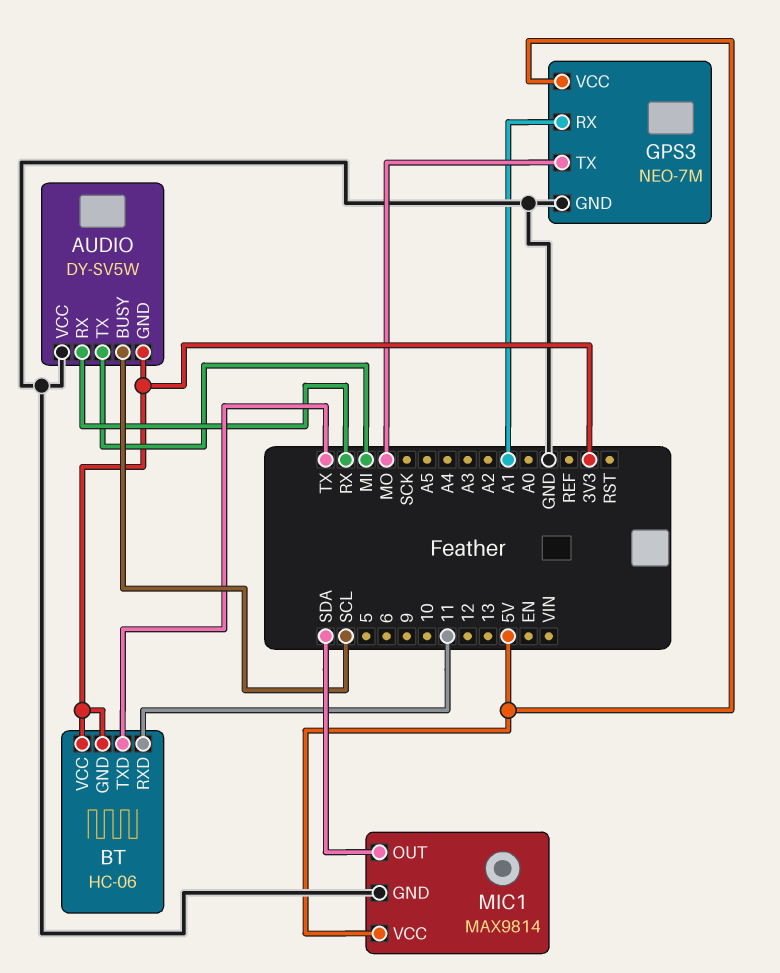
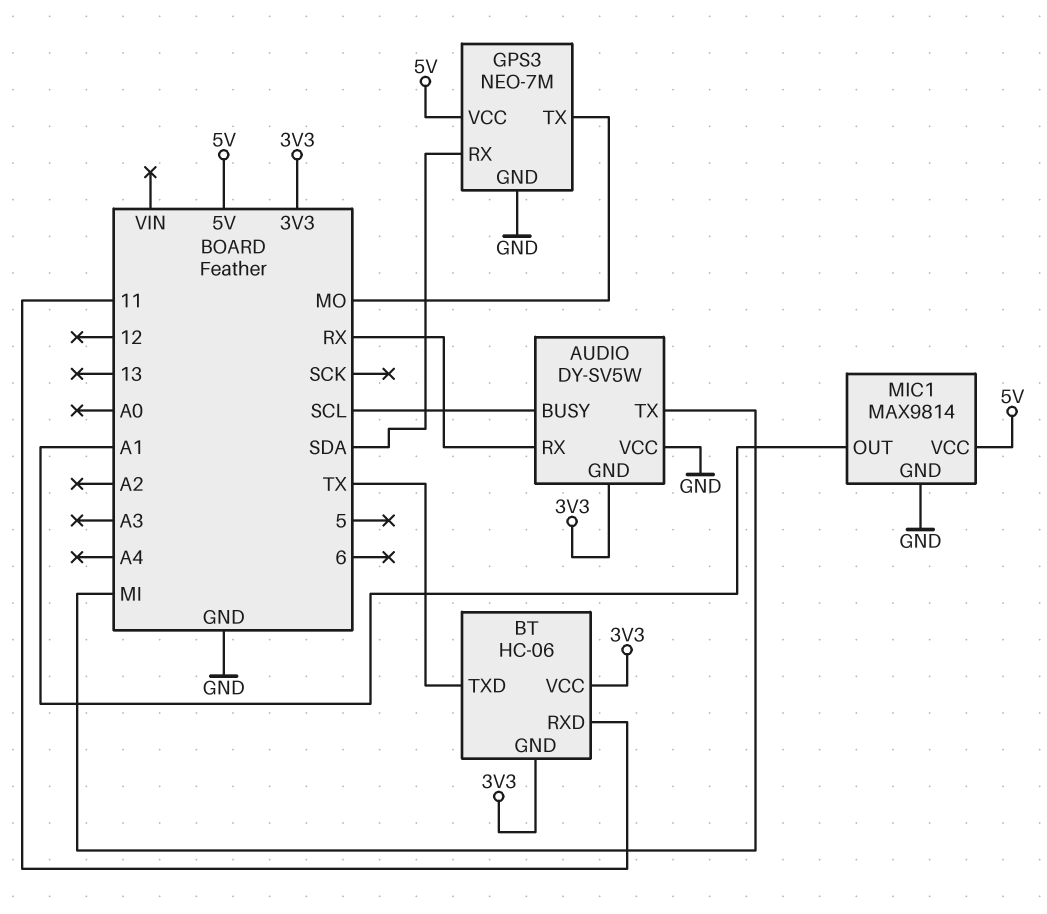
GPS3 pin RX: A1 -> SDA
MIC1 pin OUT: SDA -> A1

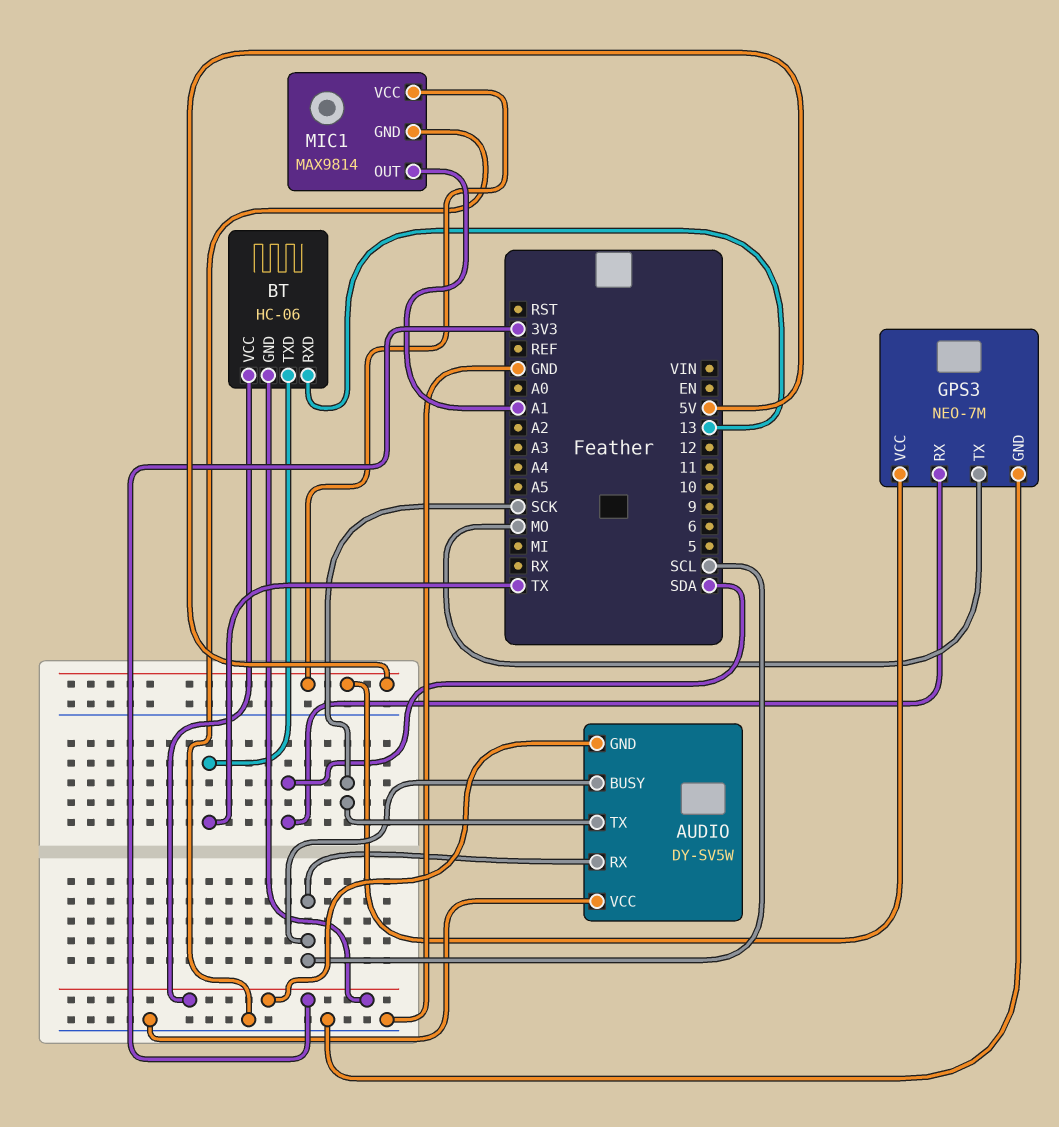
AUDIO pin RX: RX -> SCL
AUDIO pin TX: MI -> SCK
BT pin RXD: 11 -> 13

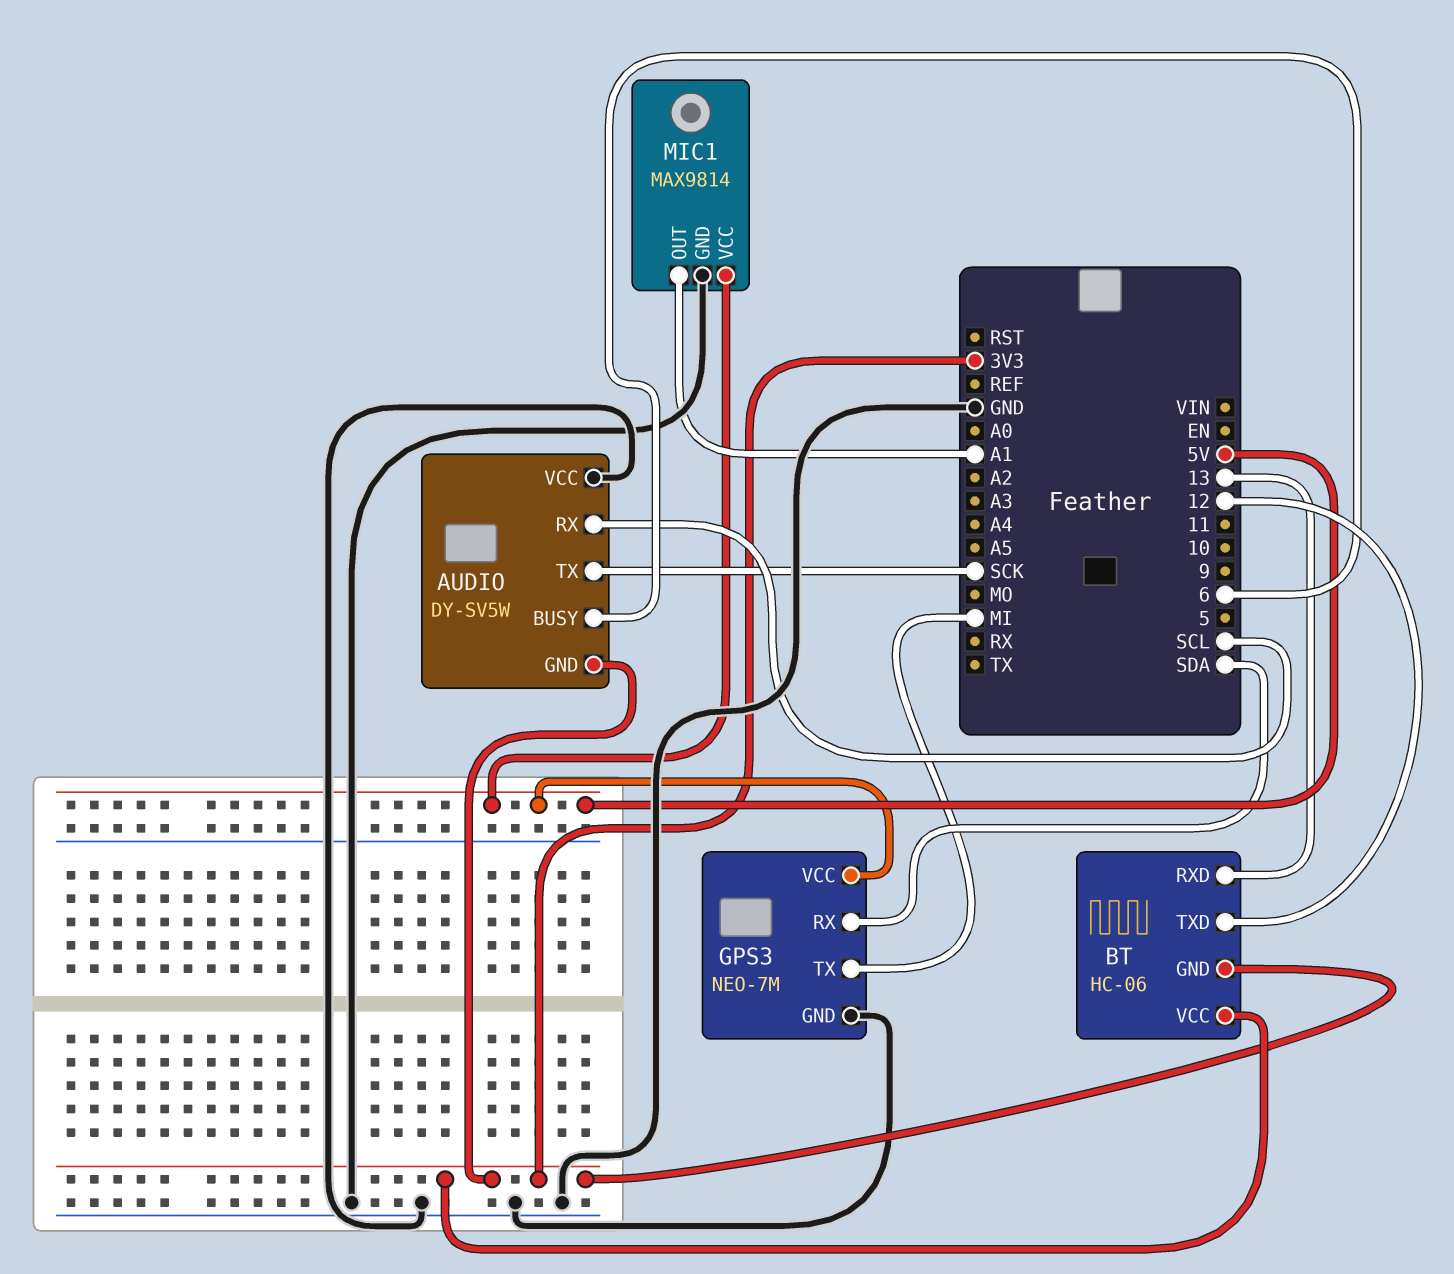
AUDIO pin BUSY: SCL -> 6
BT pin TXD: TX -> 12
GPS3 pin TX: MO -> MI

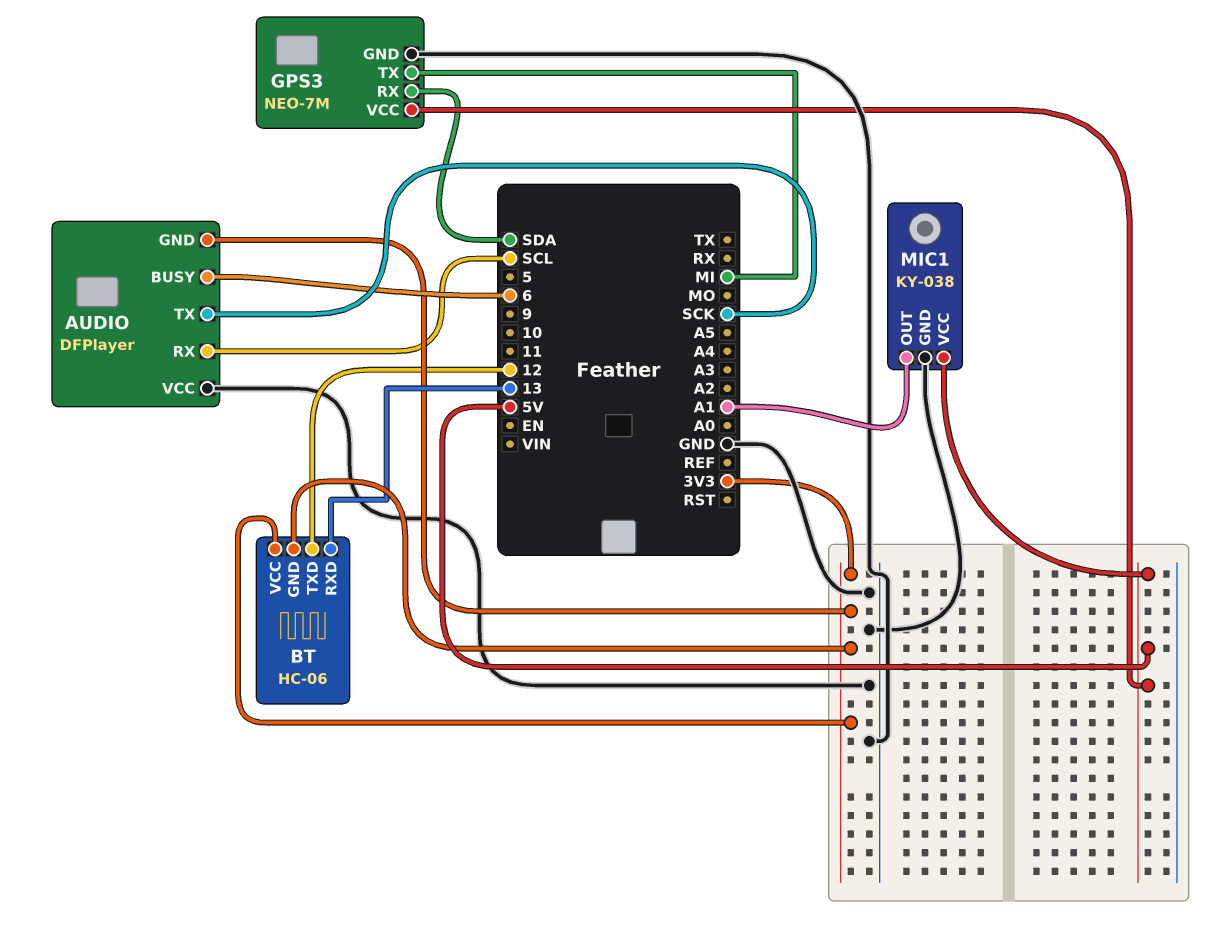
AUDIO: DY-SV5W -> DFPlayer
MIC1: MAX9814 -> KY-038

